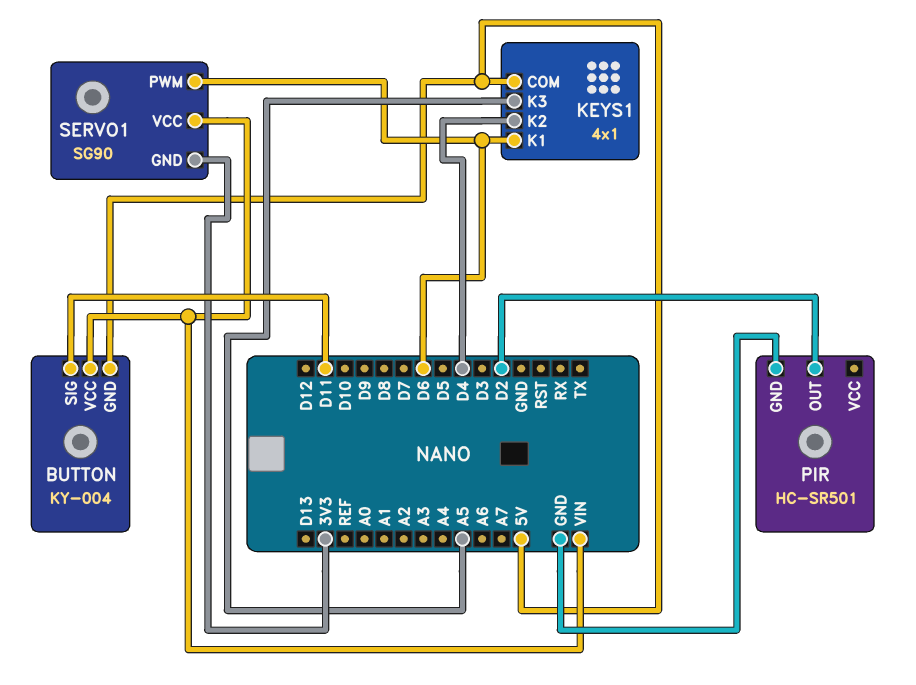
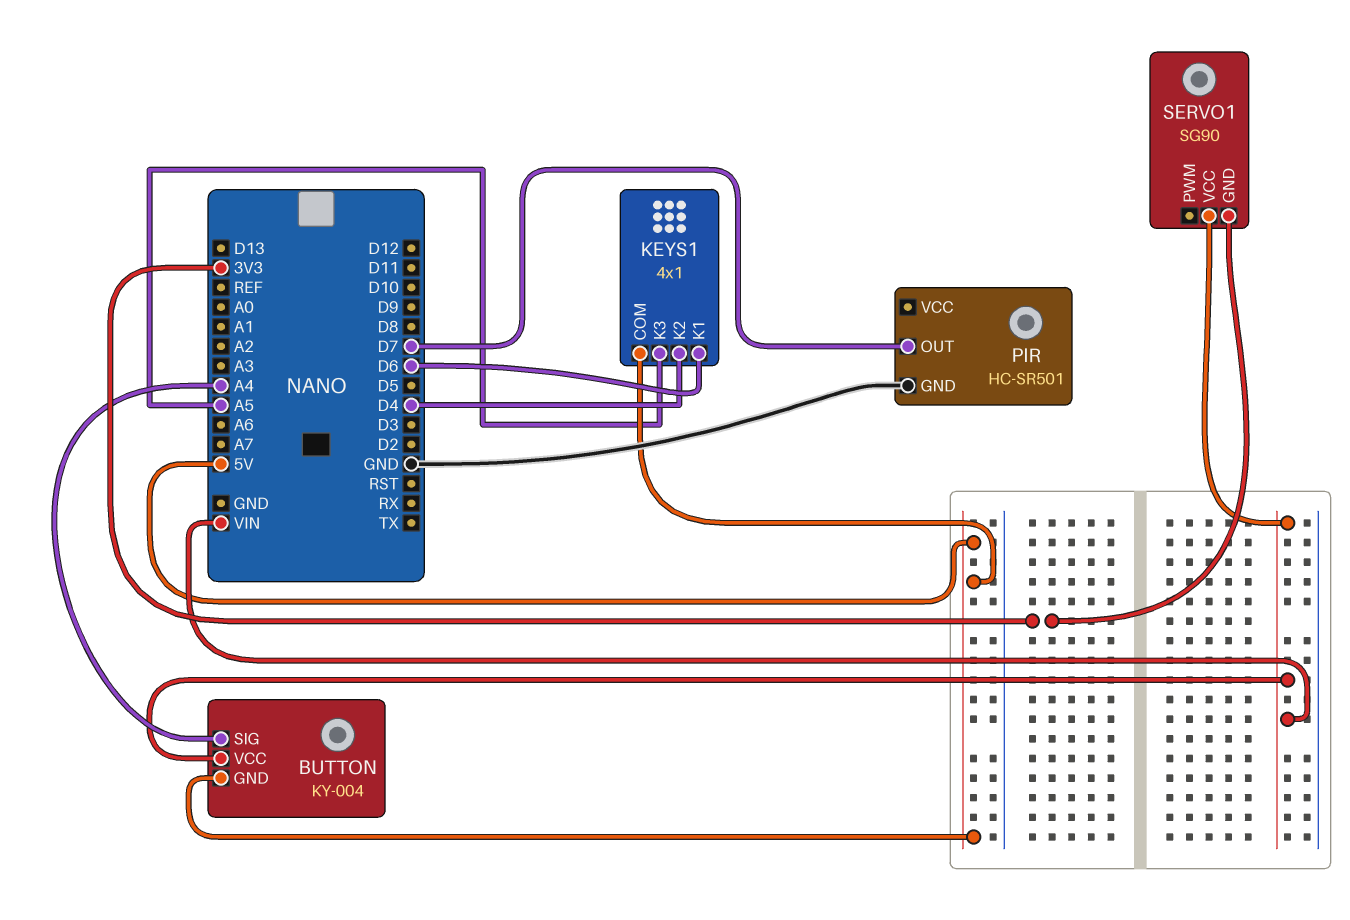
BUTTON pin SIG: D11 -> A4
PIR pin OUT: D2 -> D7
SERVO1 pin PWM: D6 -> none

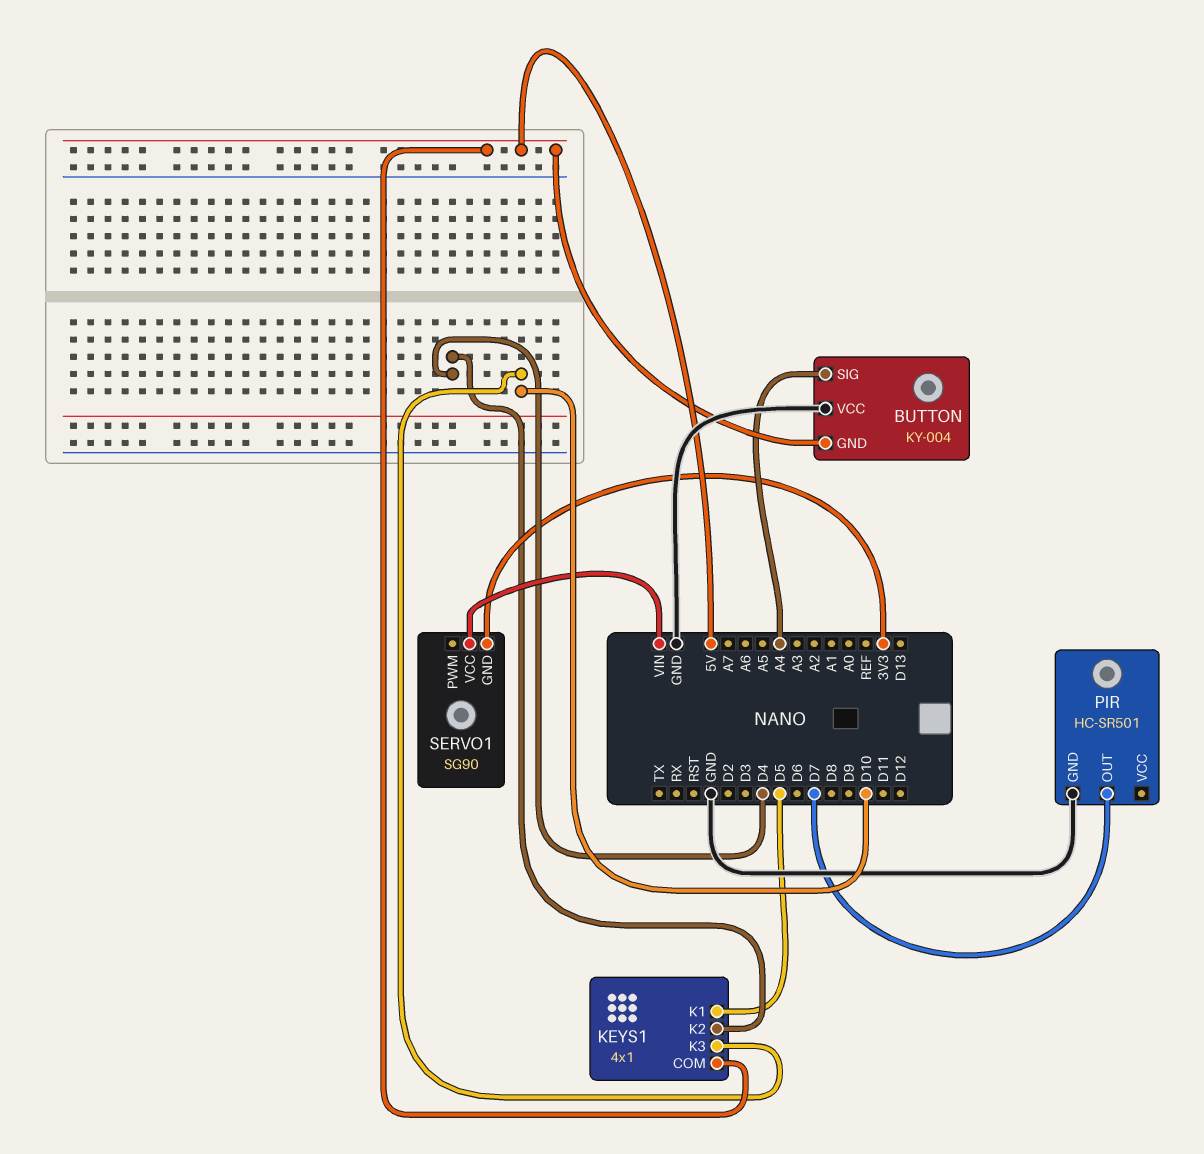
BUTTON pin VCC: VIN -> GND
KEYS1 pin K1: D6 -> D5
KEYS1 pin K3: A5 -> D10

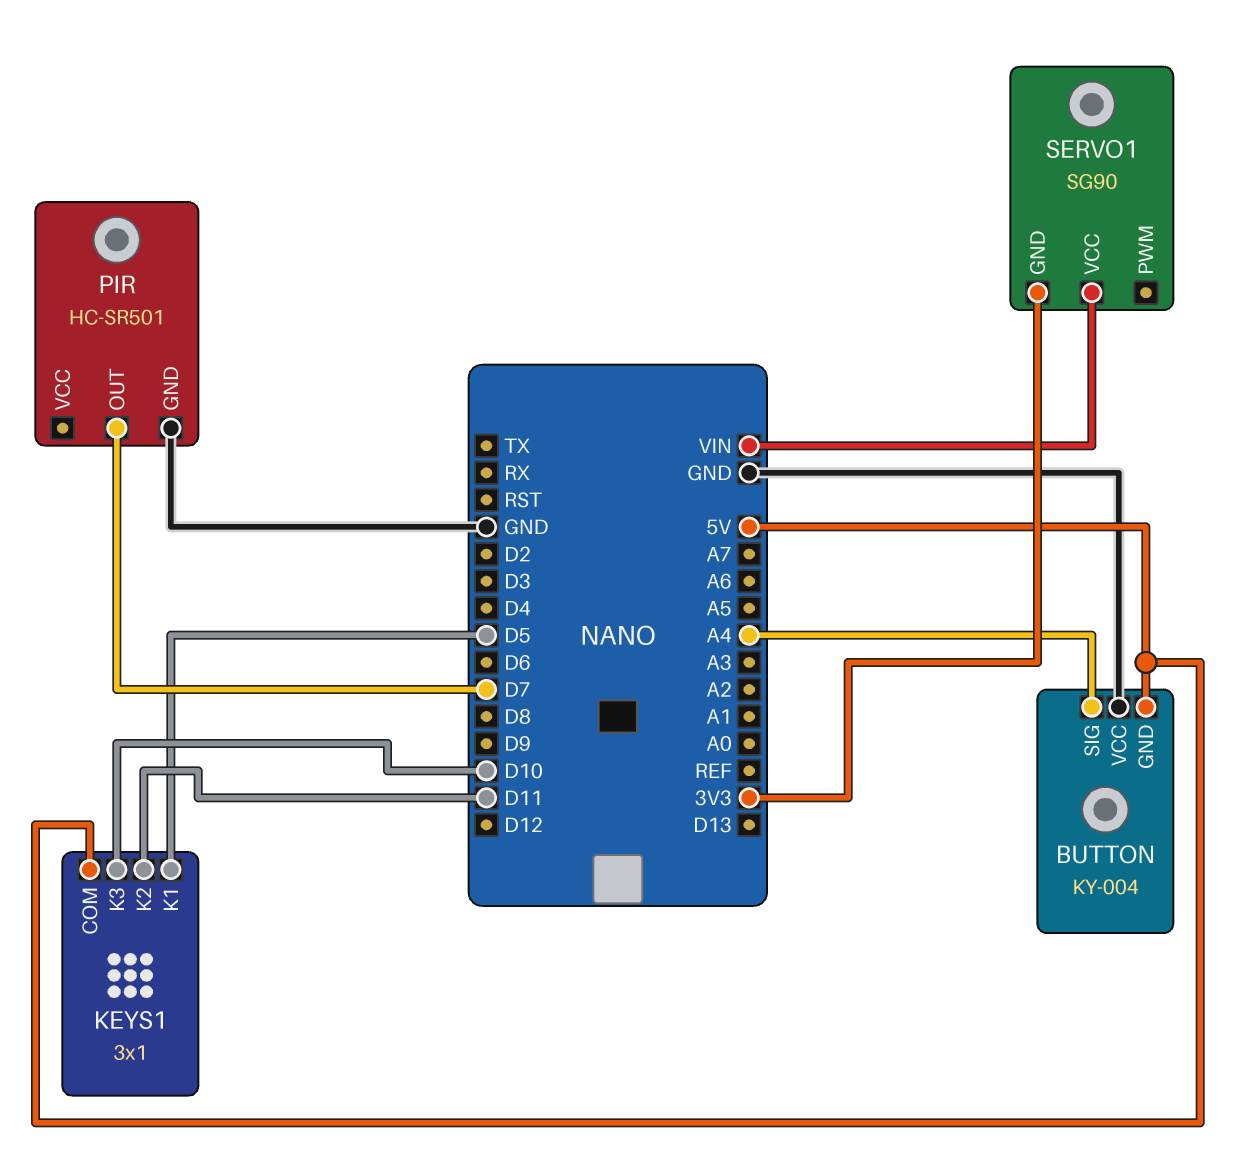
KEYS1: 4x1 -> 3x1
KEYS1 pin K2: D4 -> D11

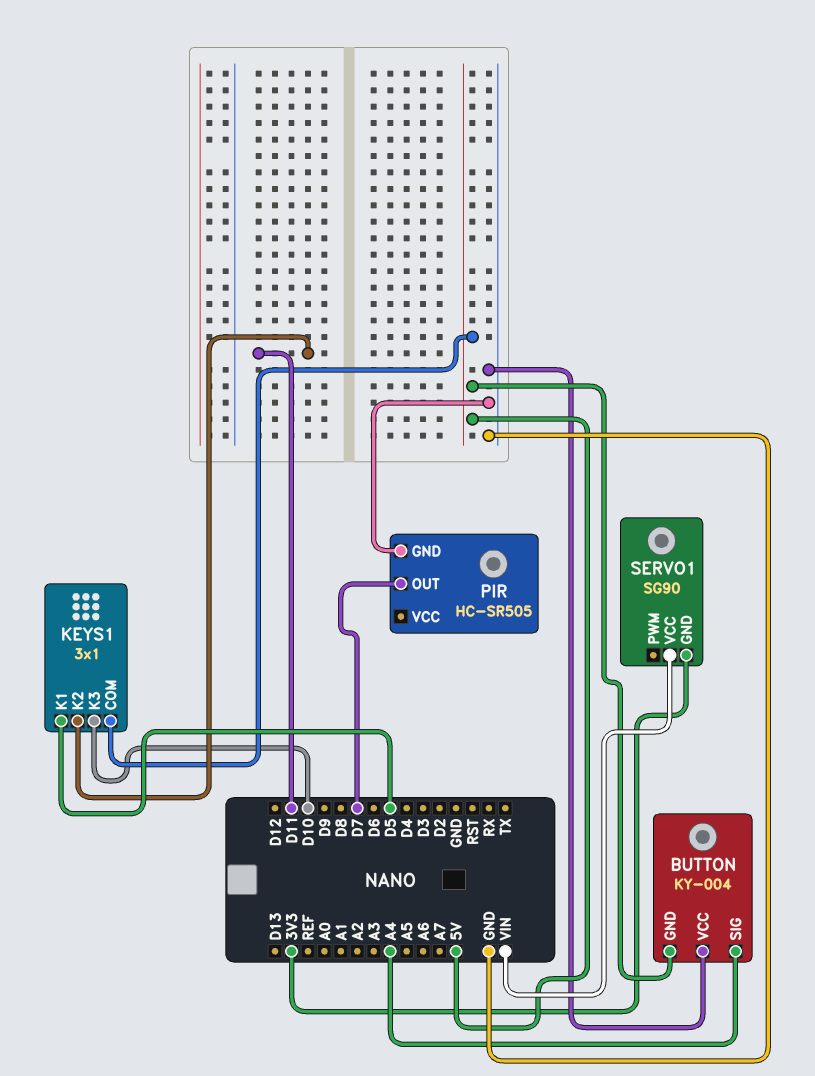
PIR: HC-SR501 -> HC-SR505

